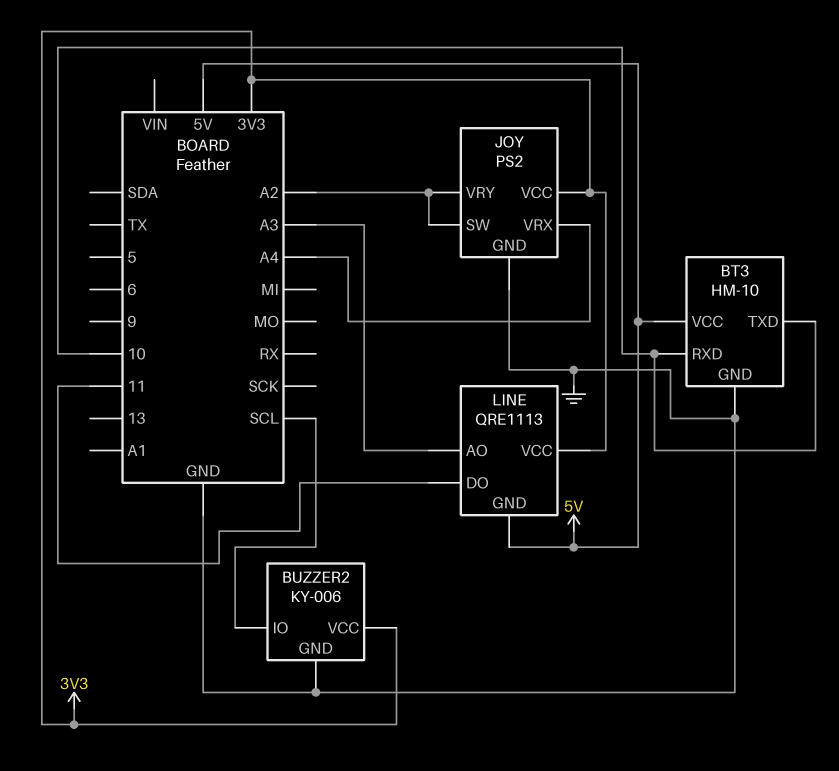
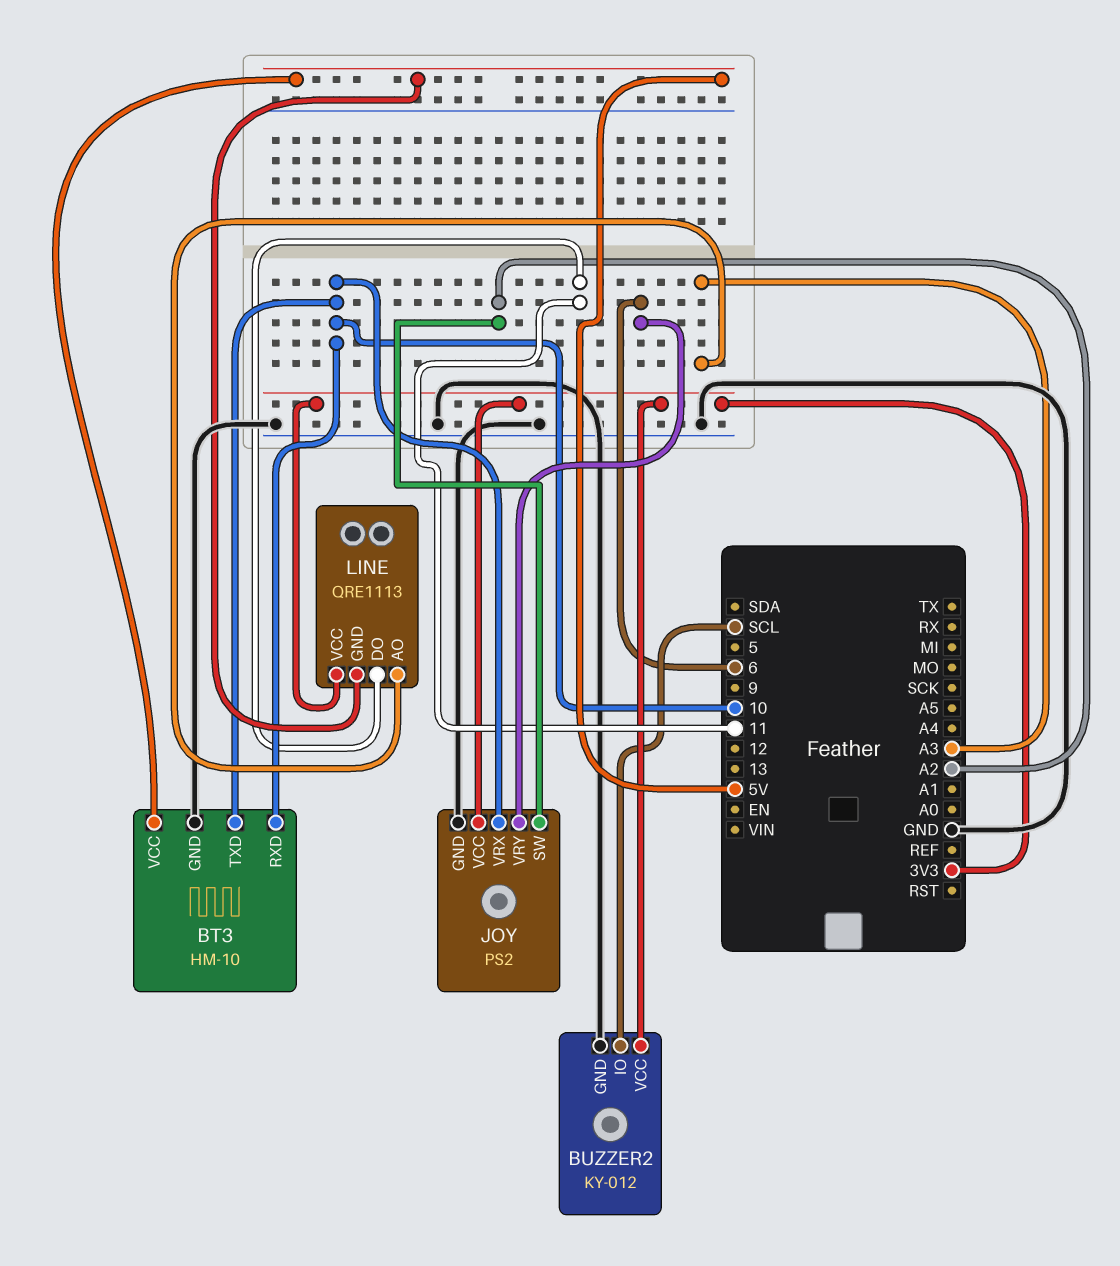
BUZZER2: KY-006 -> KY-012
JOY pin VRX: A4 -> 10
JOY pin VRY: A2 -> 6

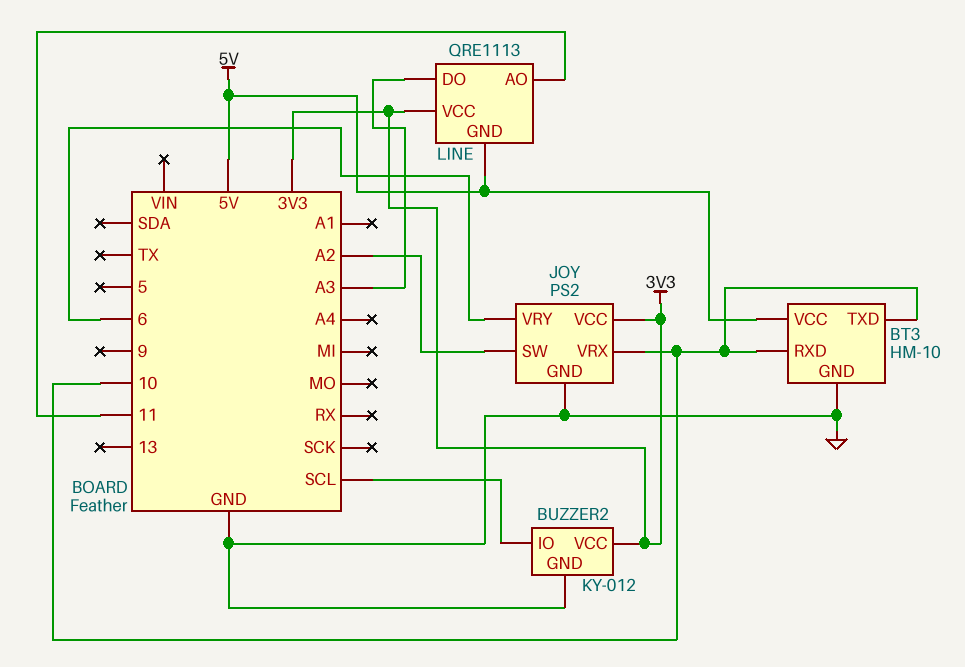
LINE pin AO: A3 -> 11
LINE pin DO: 11 -> A3

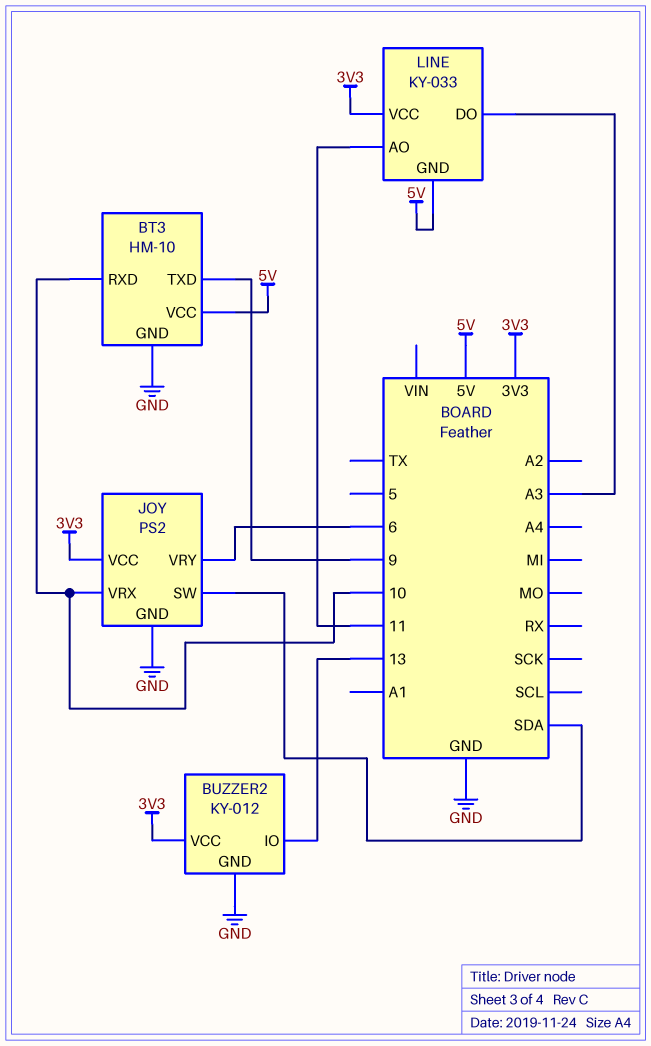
BT3 pin TXD: 10 -> 9
BUZZER2 pin IO: SCL -> 13
JOY pin SW: A2 -> SDA
LINE: QRE1113 -> KY-033

